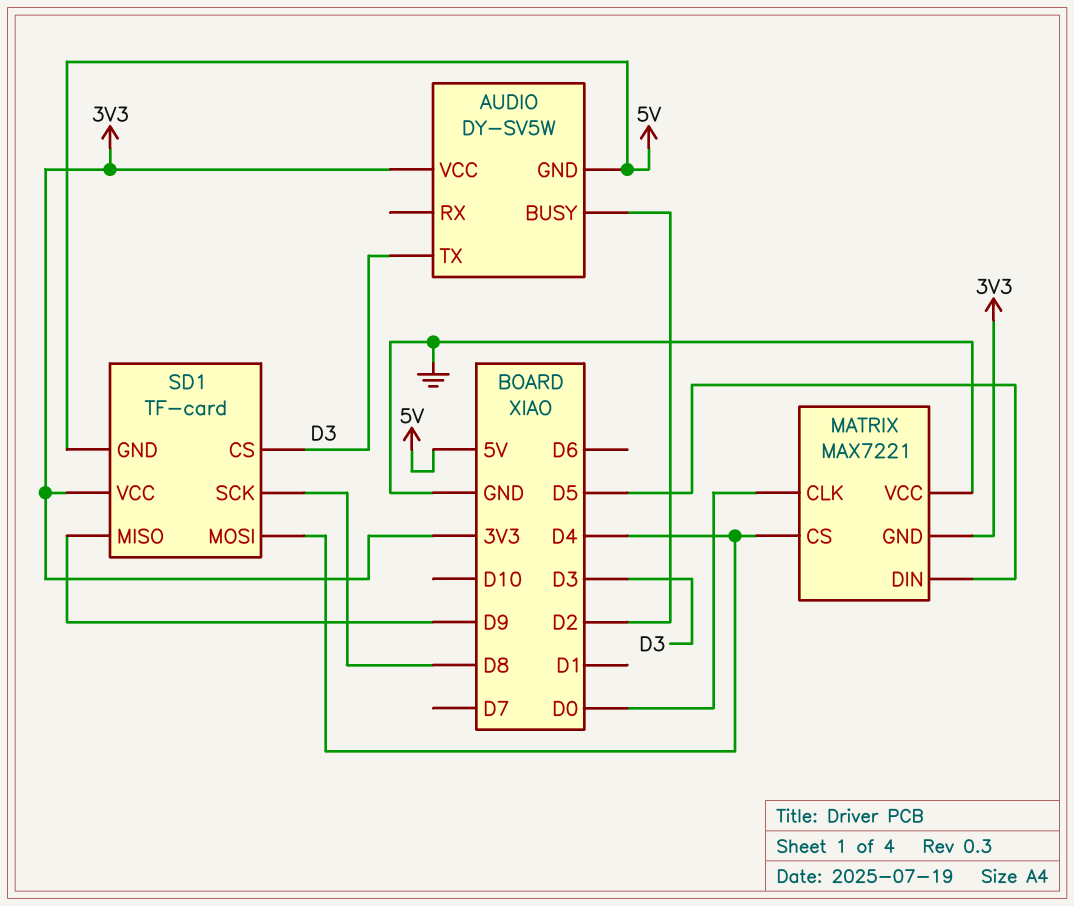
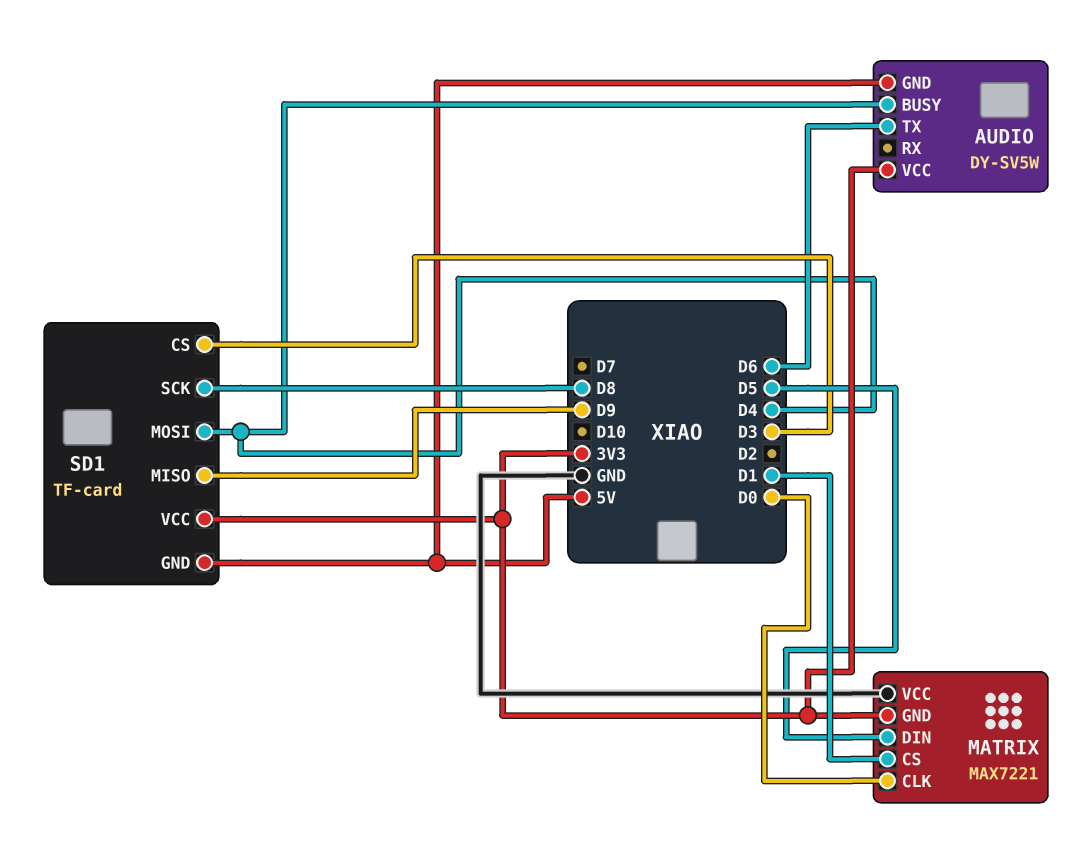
AUDIO pin BUSY: D2 -> D4
AUDIO pin TX: D3 -> D6
MATRIX pin CS: D4 -> D1

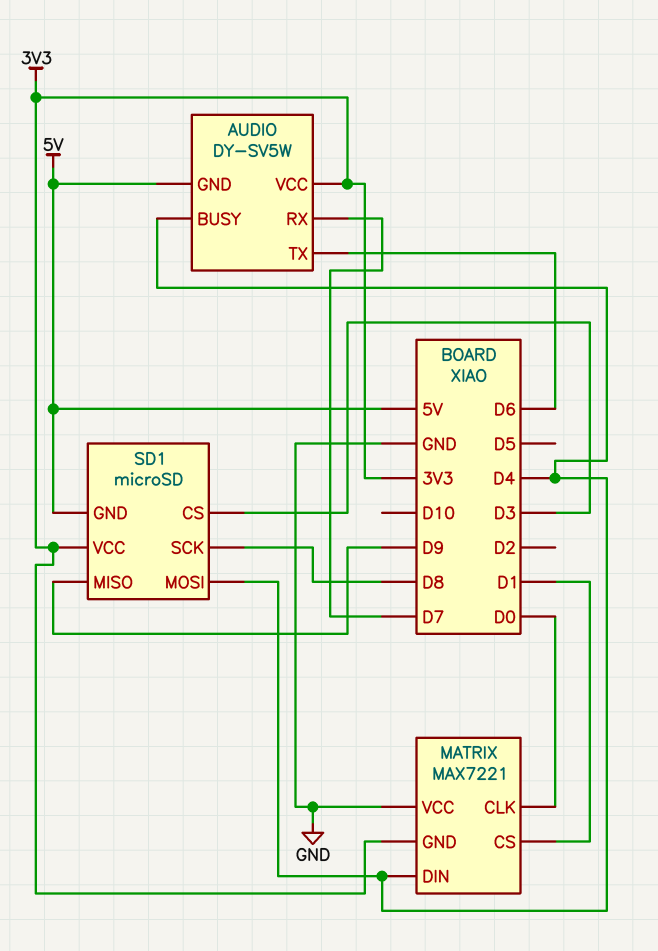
AUDIO pin RX: none -> D7
MATRIX pin DIN: D5 -> D4
SD1: TF-card -> microSD

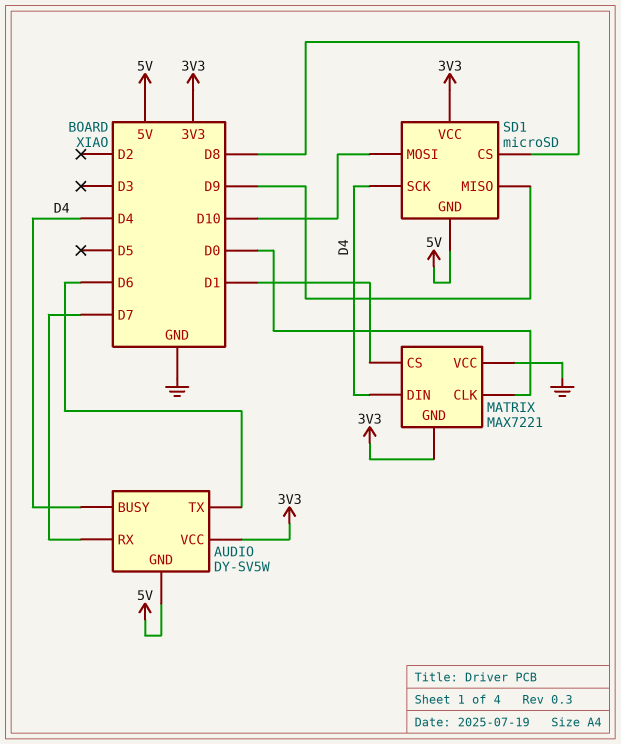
SD1 pin CS: D3 -> D8
SD1 pin MOSI: D4 -> D10
SD1 pin SCK: D8 -> D4

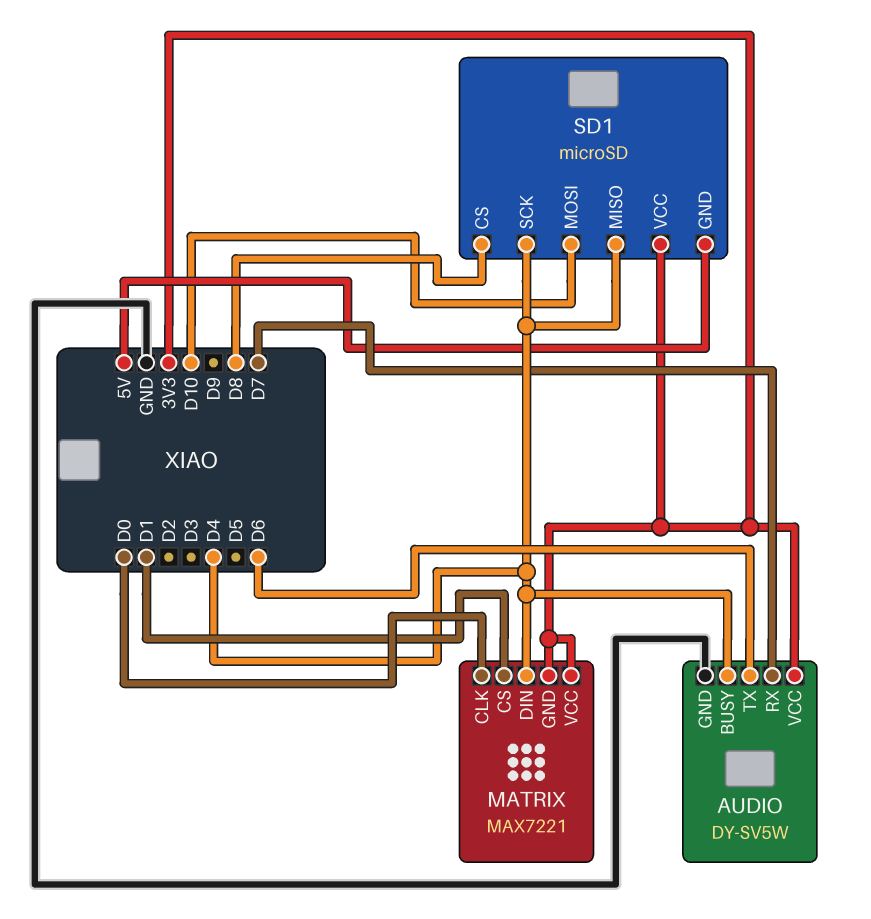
AUDIO pin GND: 5V -> GND
MATRIX pin VCC: GND -> 3V3
SD1 pin MISO: D9 -> D4

